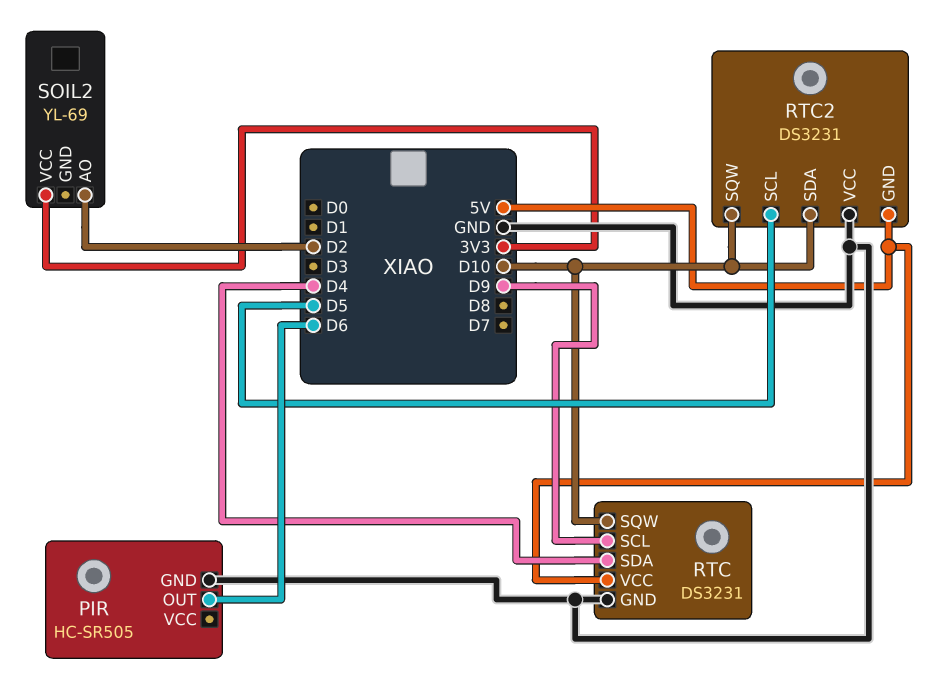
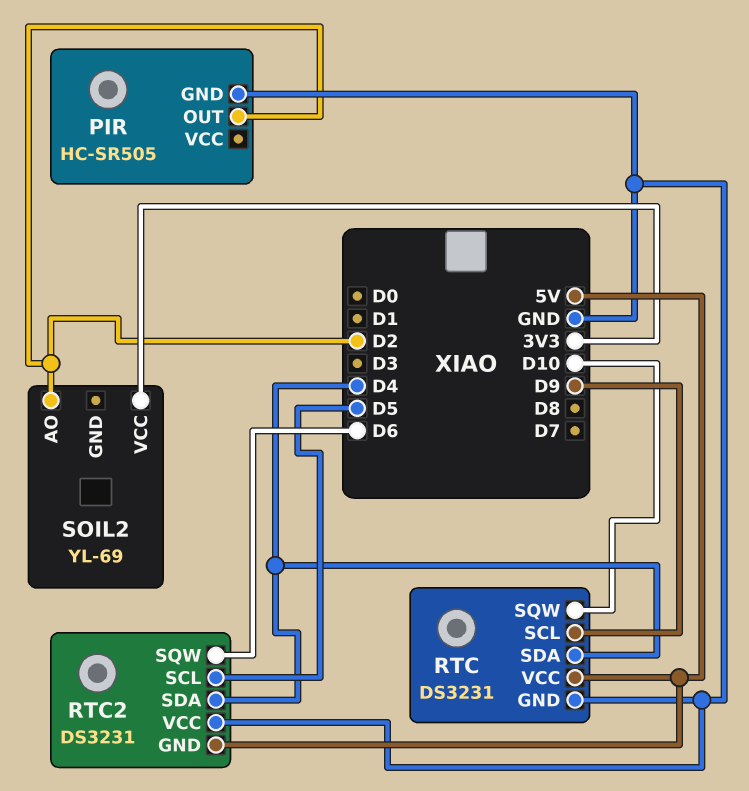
PIR pin OUT: D6 -> D2
RTC2 pin SDA: D10 -> D4
RTC2 pin SQW: D10 -> D6

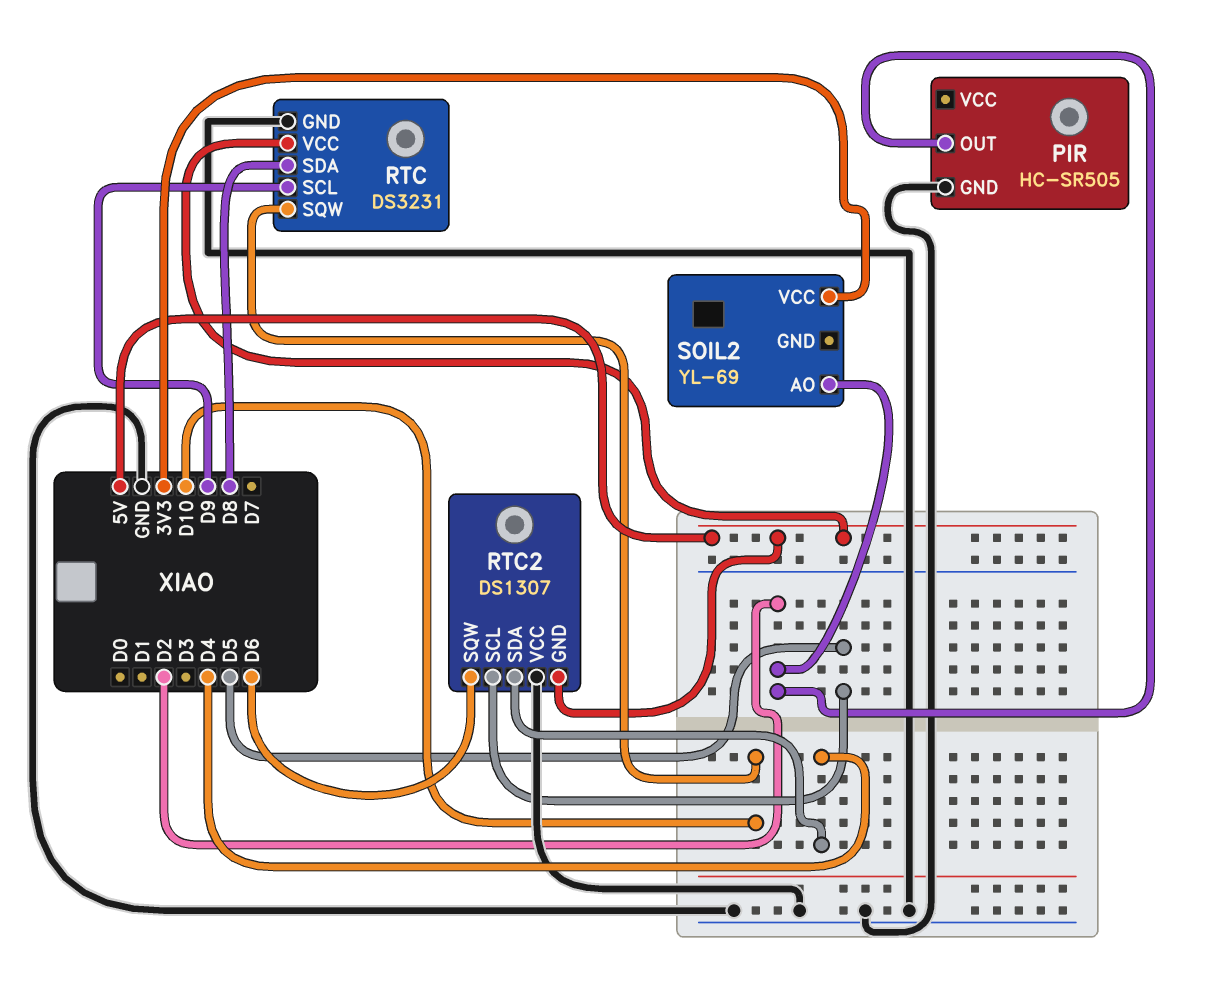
RTC pin SDA: D4 -> D8
RTC2: DS3231 -> DS1307

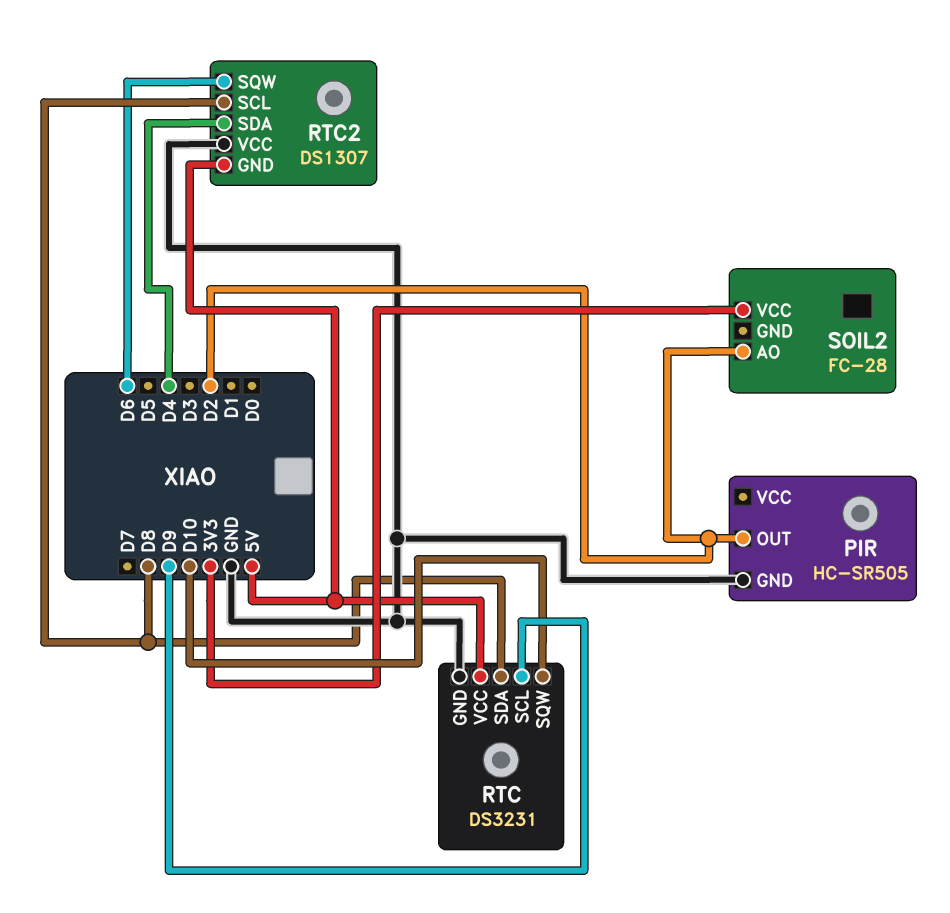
RTC2 pin SCL: D5 -> D8
SOIL2: YL-69 -> FC-28

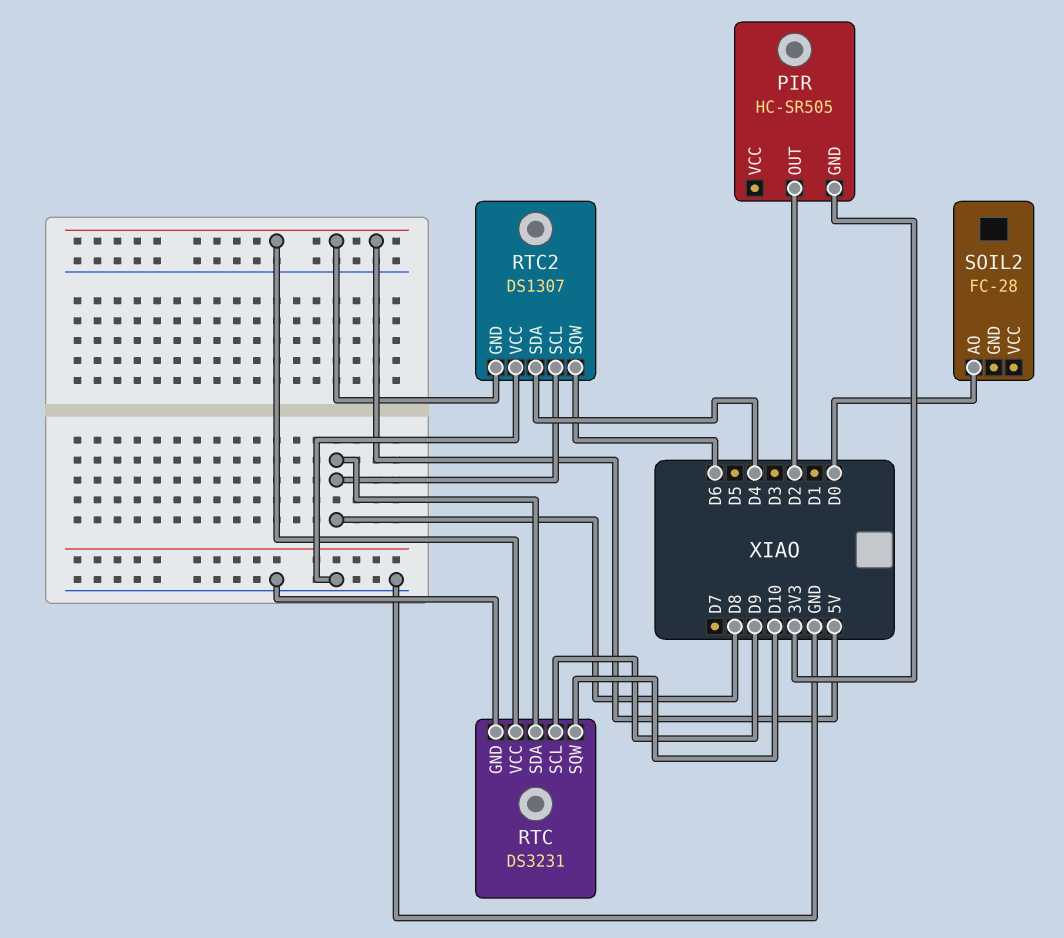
PIR pin GND: GND -> 3V3
SOIL2 pin AO: D2 -> D0
SOIL2 pin VCC: 3V3 -> none

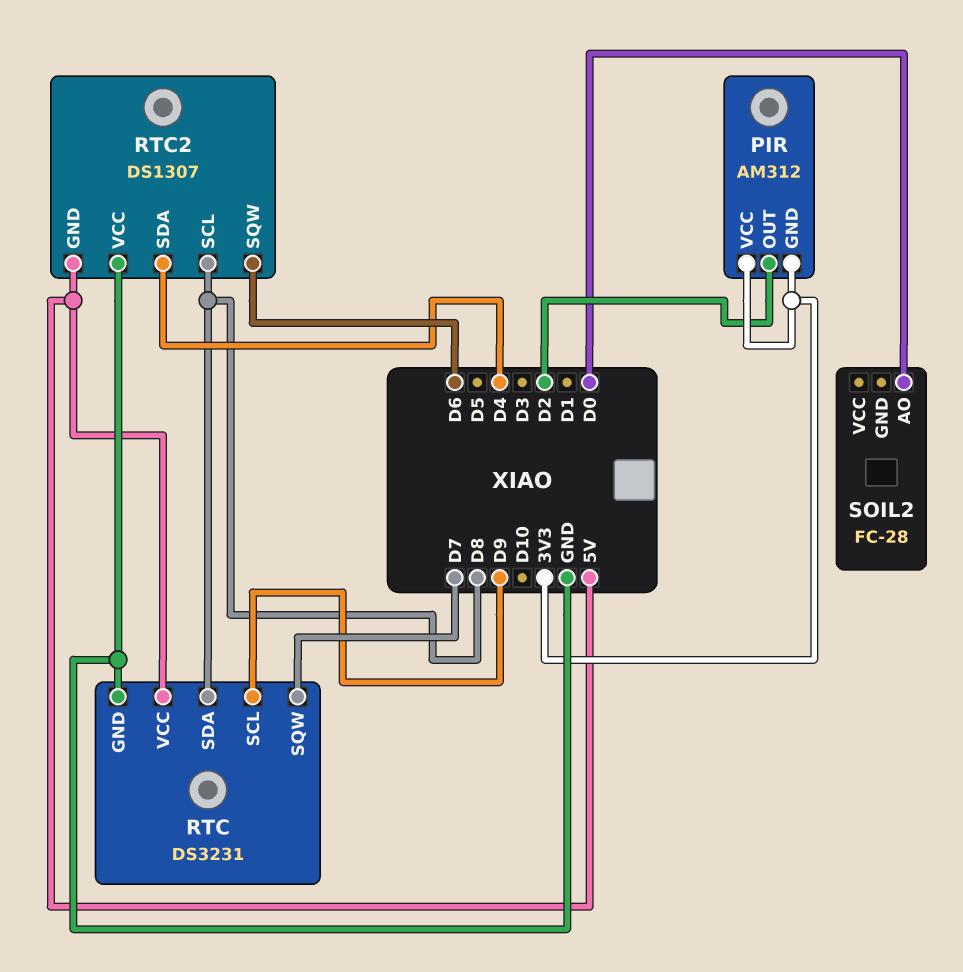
PIR: HC-SR505 -> AM312
PIR pin VCC: none -> 3V3
RTC pin SQW: D10 -> D7

